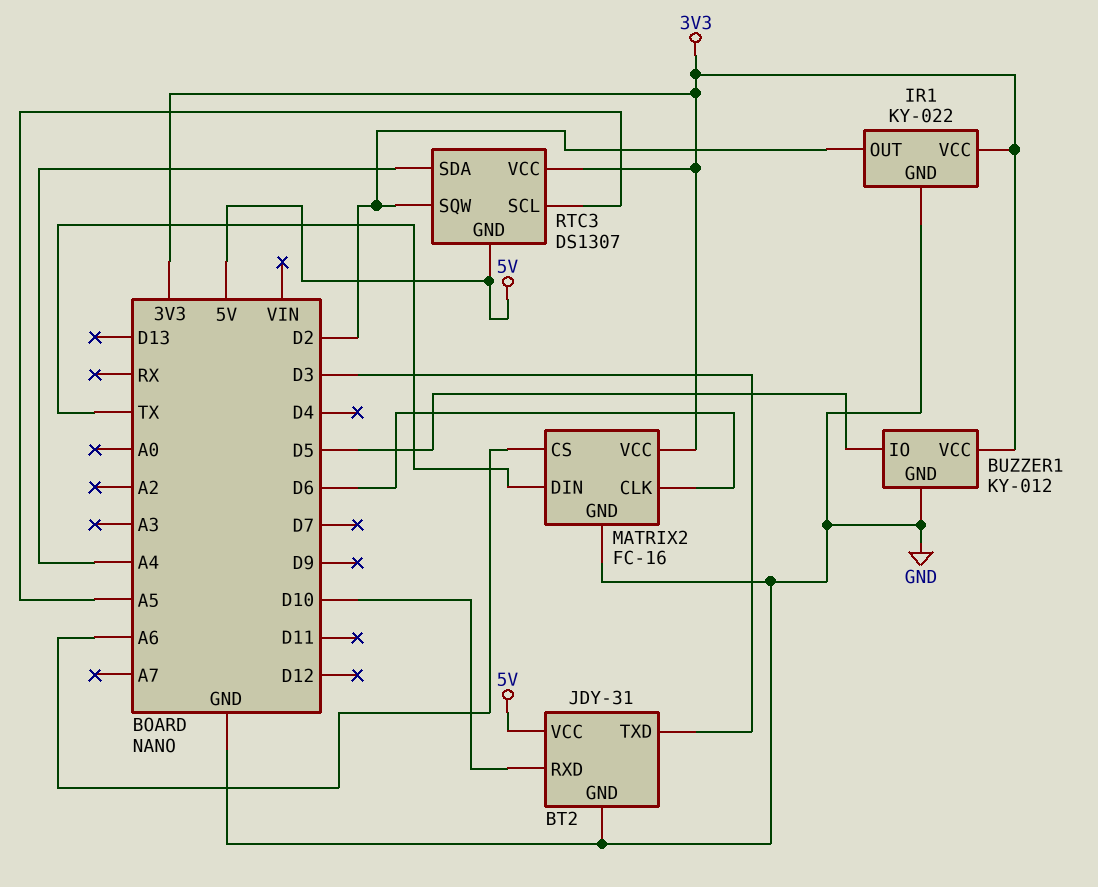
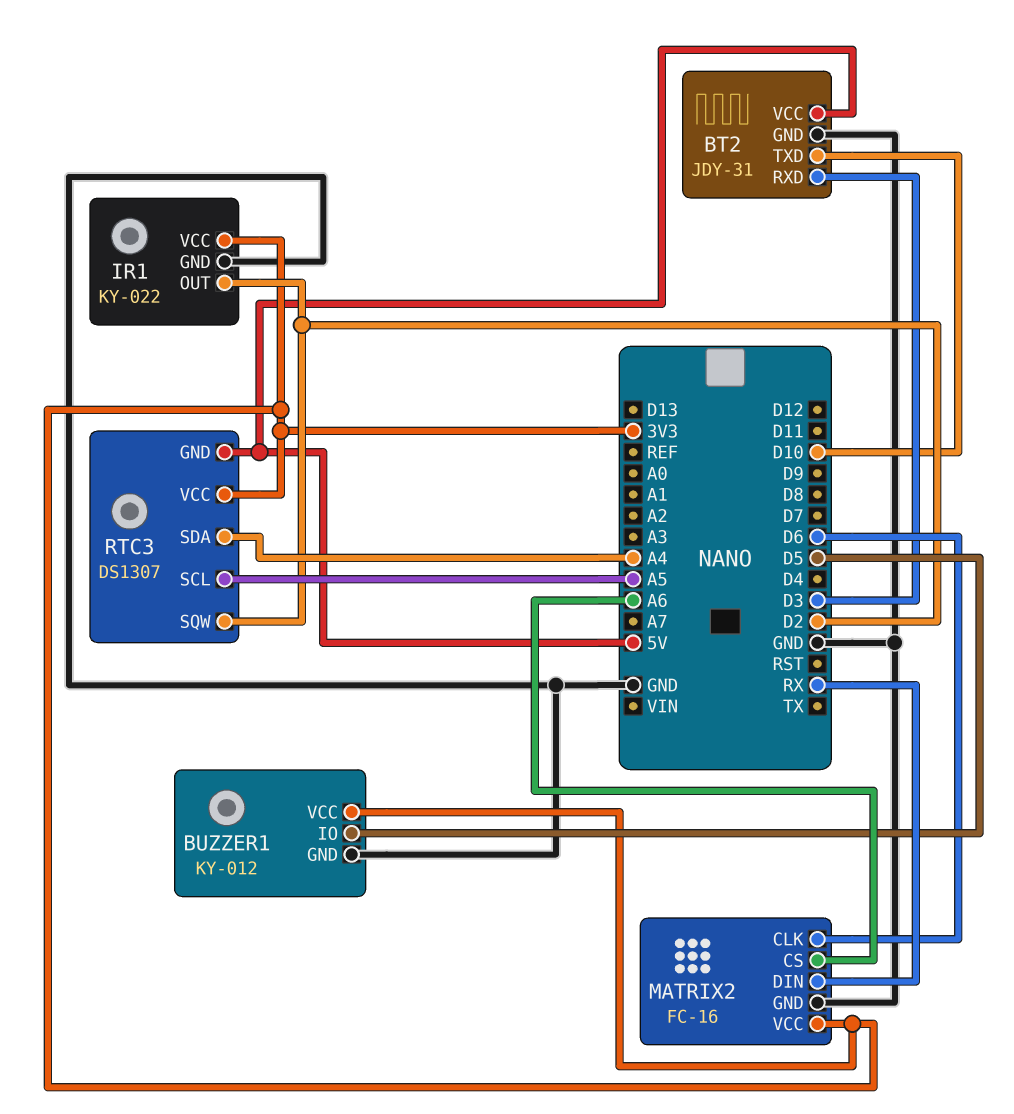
BT2 pin RXD: D10 -> D3
BT2 pin TXD: D3 -> D10
MATRIX2 pin DIN: TX -> RX

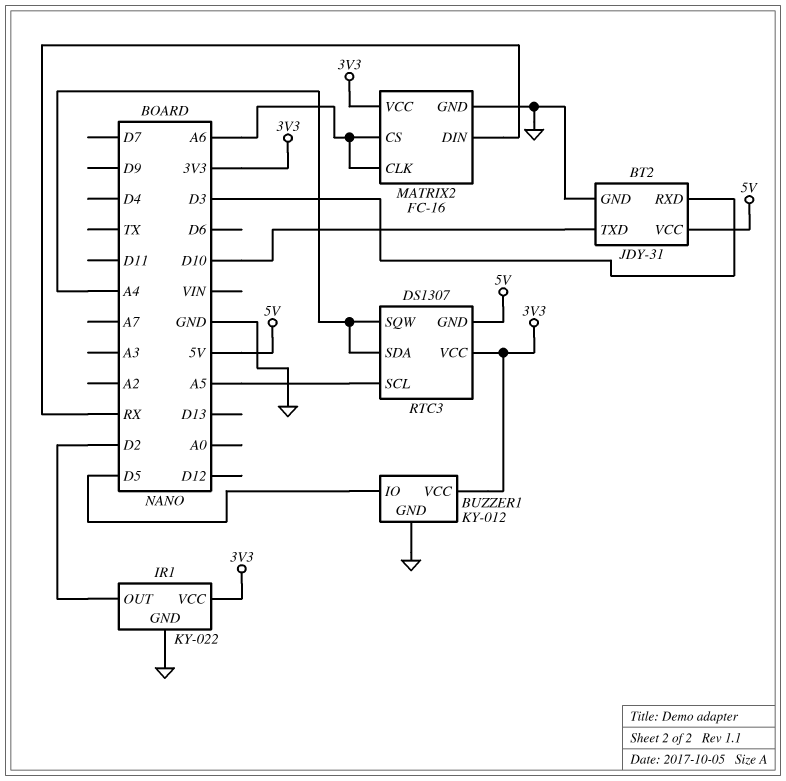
MATRIX2 pin CLK: D6 -> A6
RTC3 pin SQW: D2 -> A4

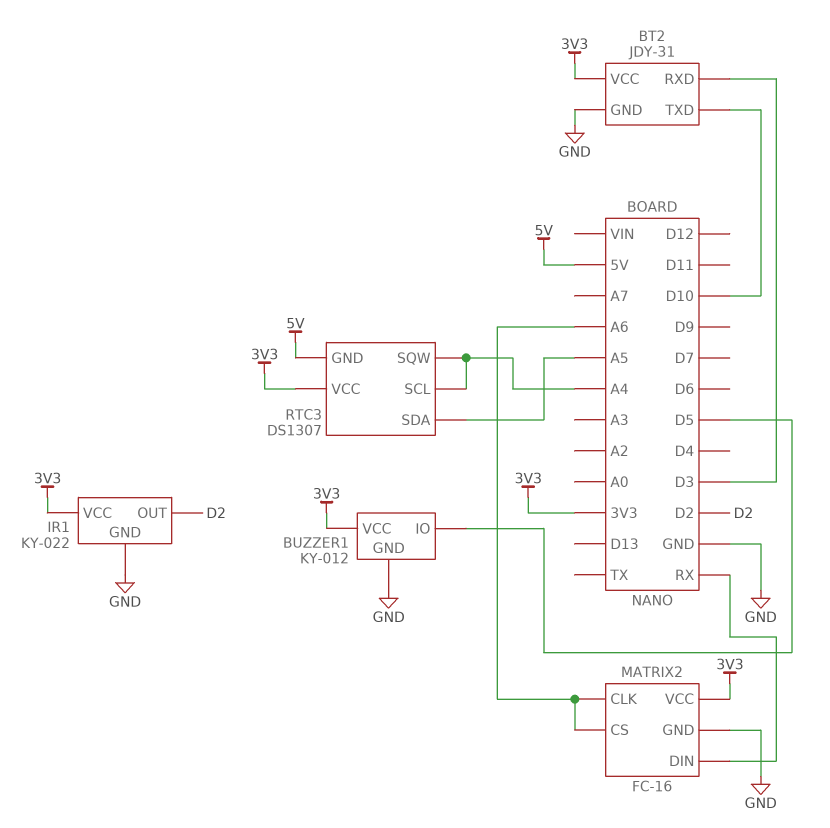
BT2 pin VCC: 5V -> 3V3
RTC3 pin SCL: A5 -> A4
RTC3 pin SDA: A4 -> A5

